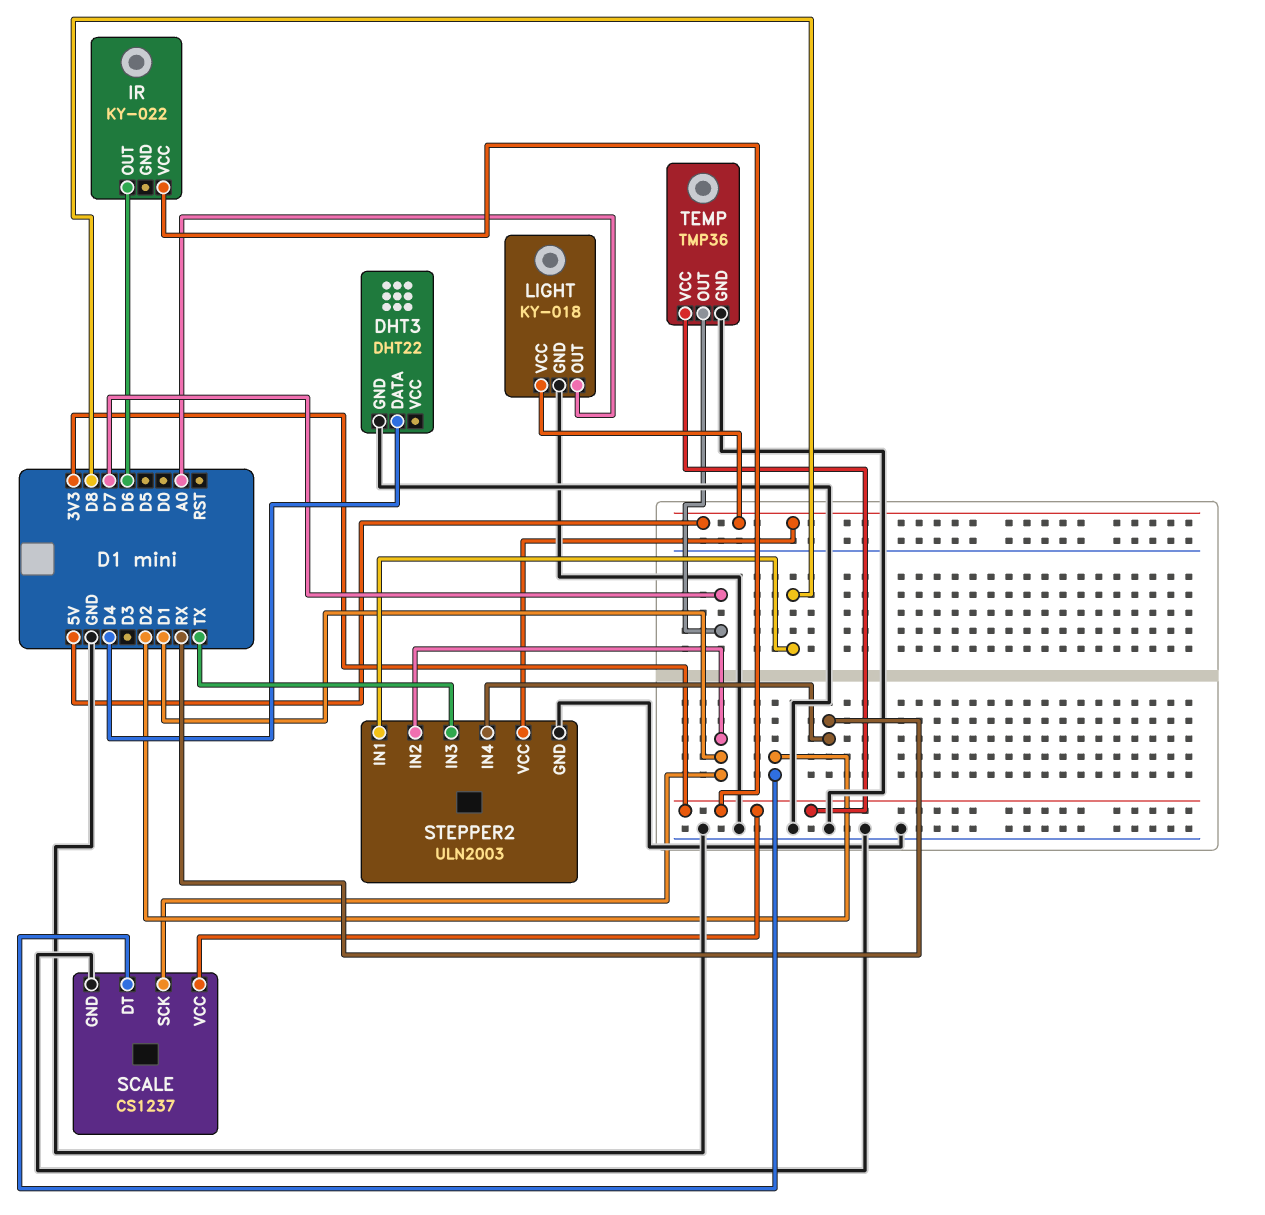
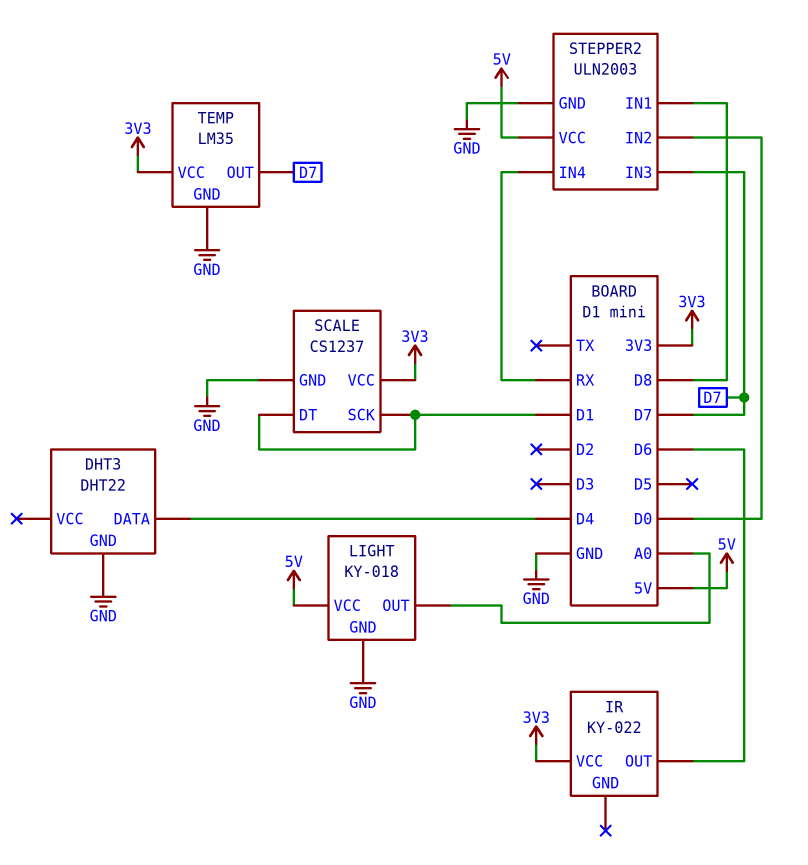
SCALE pin DT: D2 -> D1
STEPPER2 pin IN2: D1 -> D0
STEPPER2 pin IN3: TX -> D7
TEMP: TMP36 -> LM35

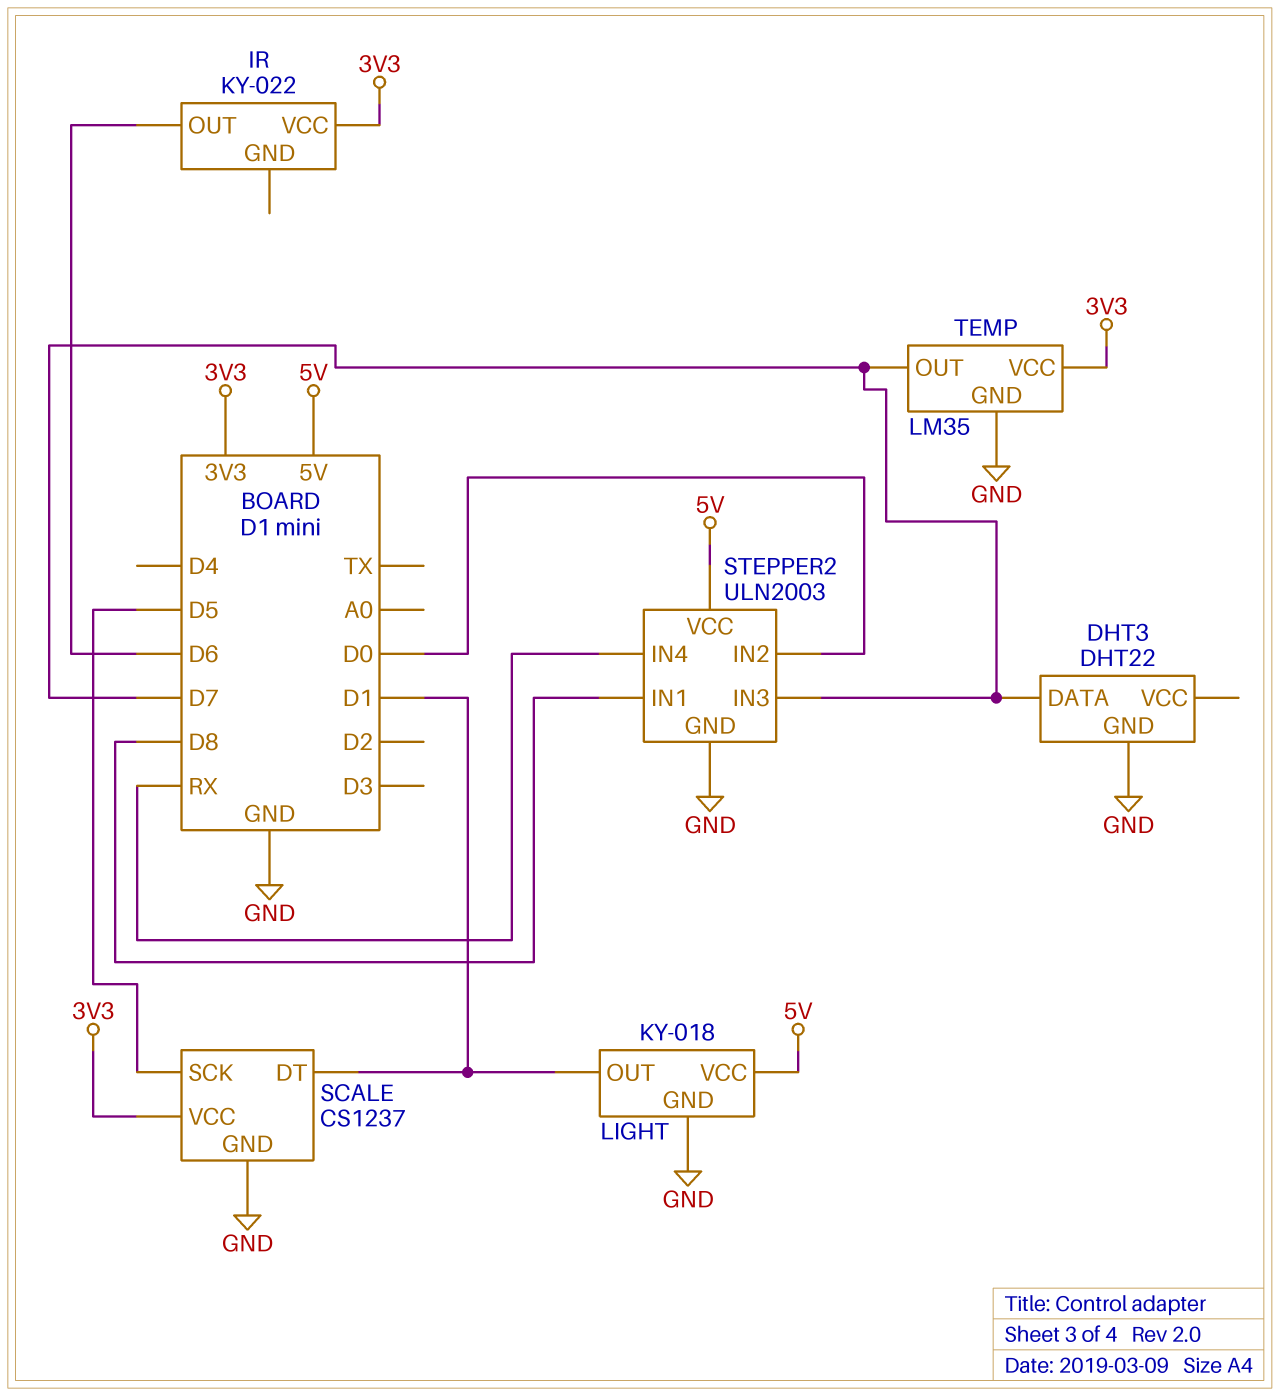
DHT3 pin DATA: D4 -> D7
LIGHT pin OUT: A0 -> D1
SCALE pin SCK: D1 -> D5

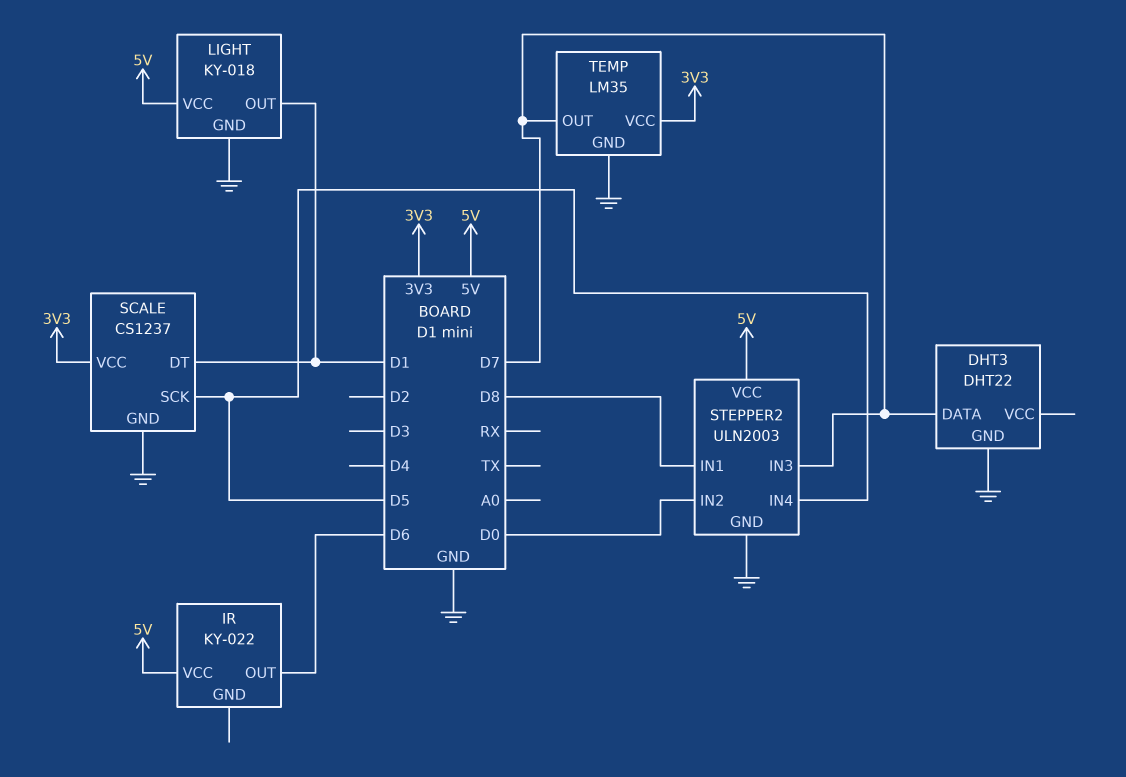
IR pin VCC: 3V3 -> 5V
STEPPER2 pin IN4: RX -> D5

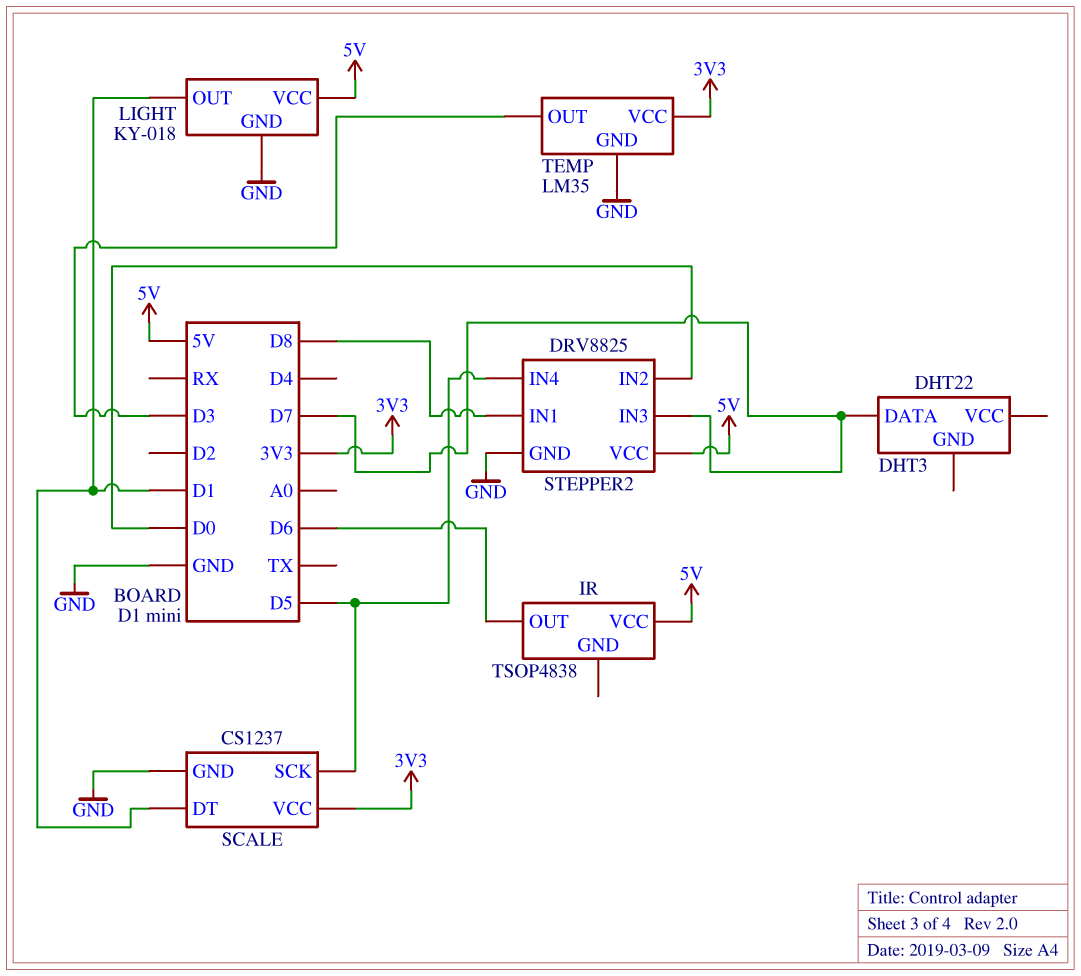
DHT3 pin GND: GND -> none
IR: KY-022 -> TSOP4838
STEPPER2: ULN2003 -> DRV8825
TEMP pin OUT: D7 -> D3

